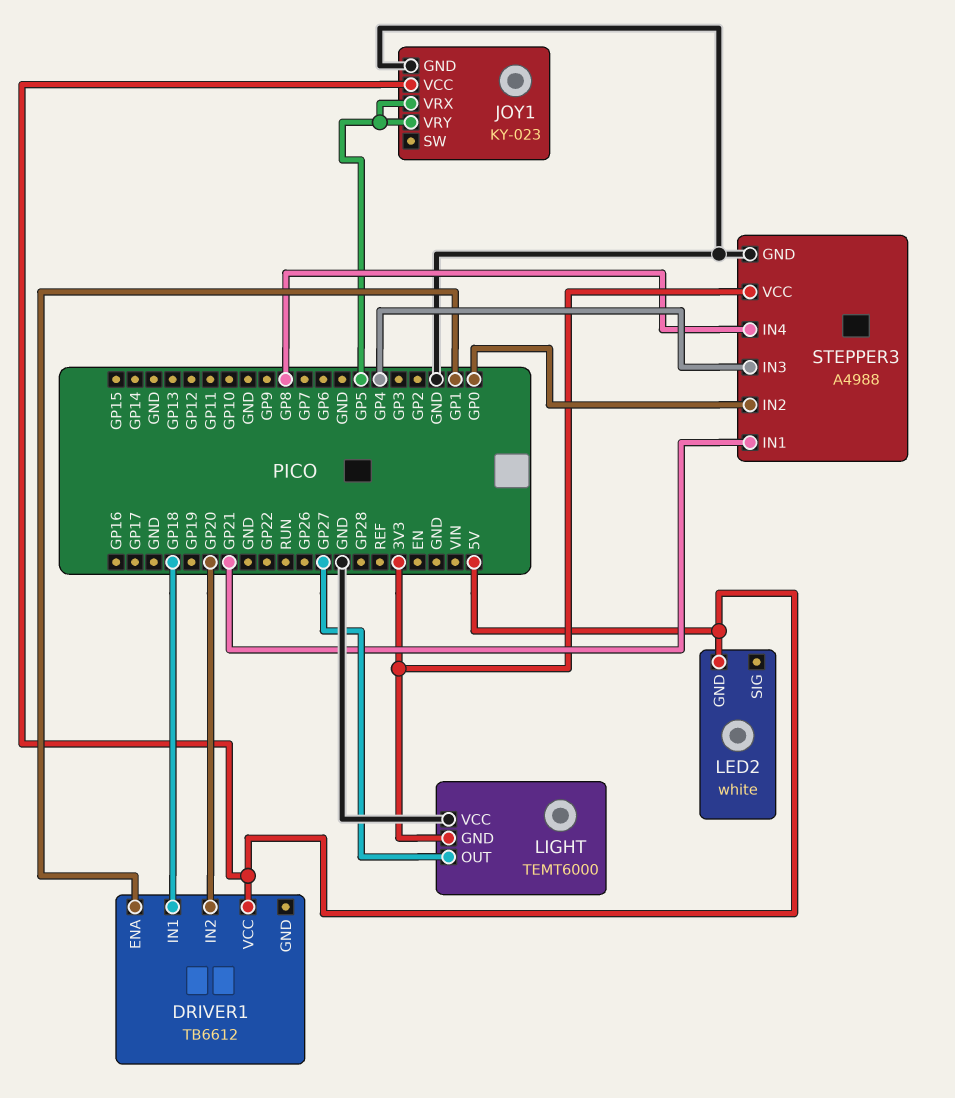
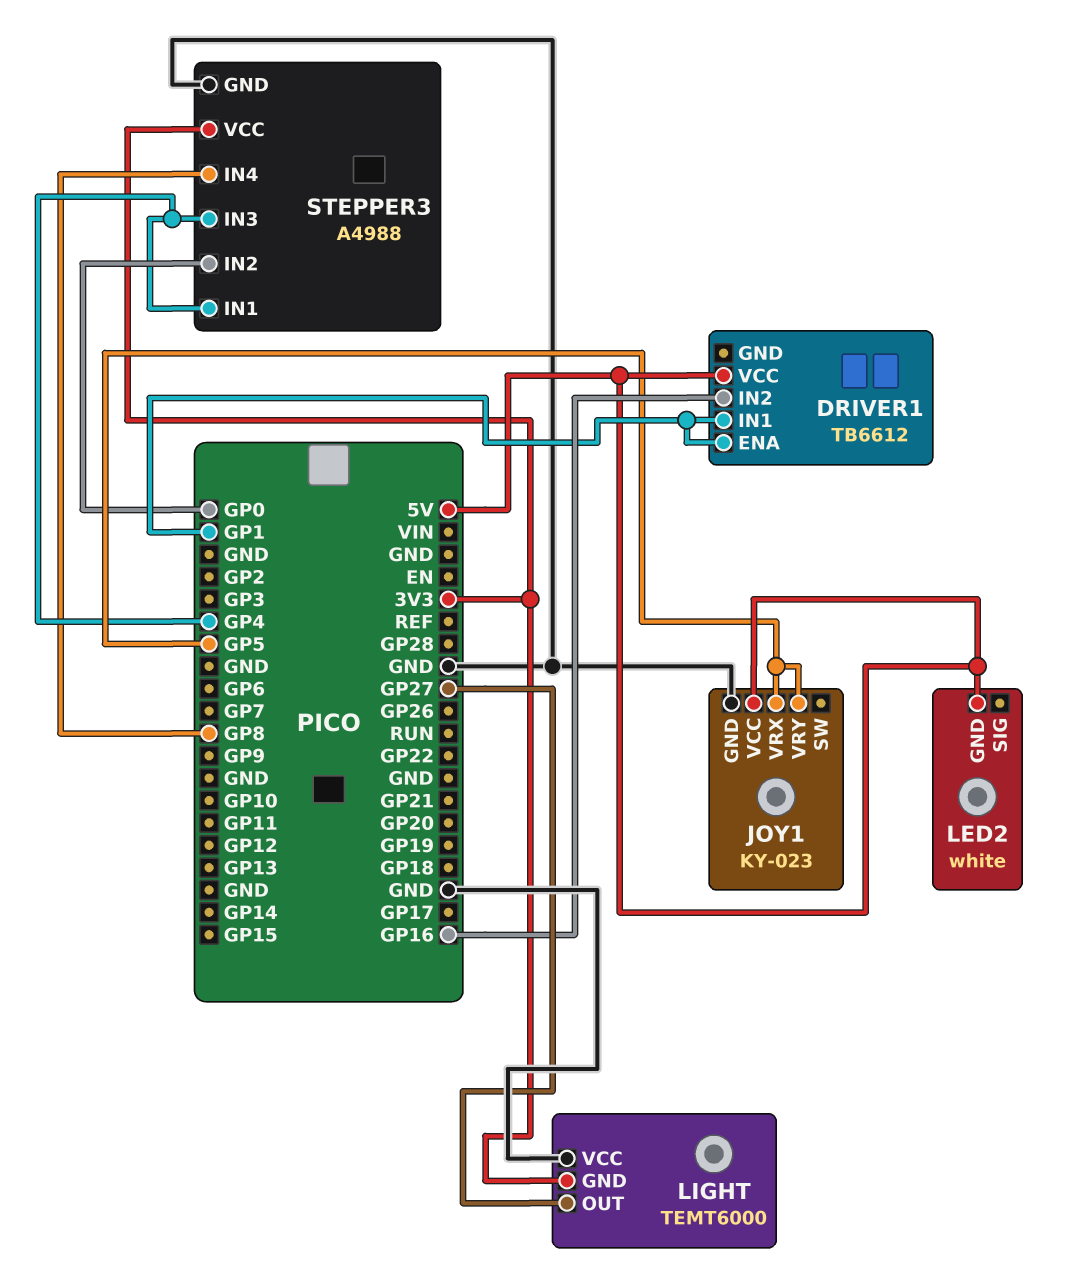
DRIVER1 pin IN1: GP18 -> GP1
DRIVER1 pin IN2: GP20 -> GP16
STEPPER3 pin IN1: GP21 -> GP4

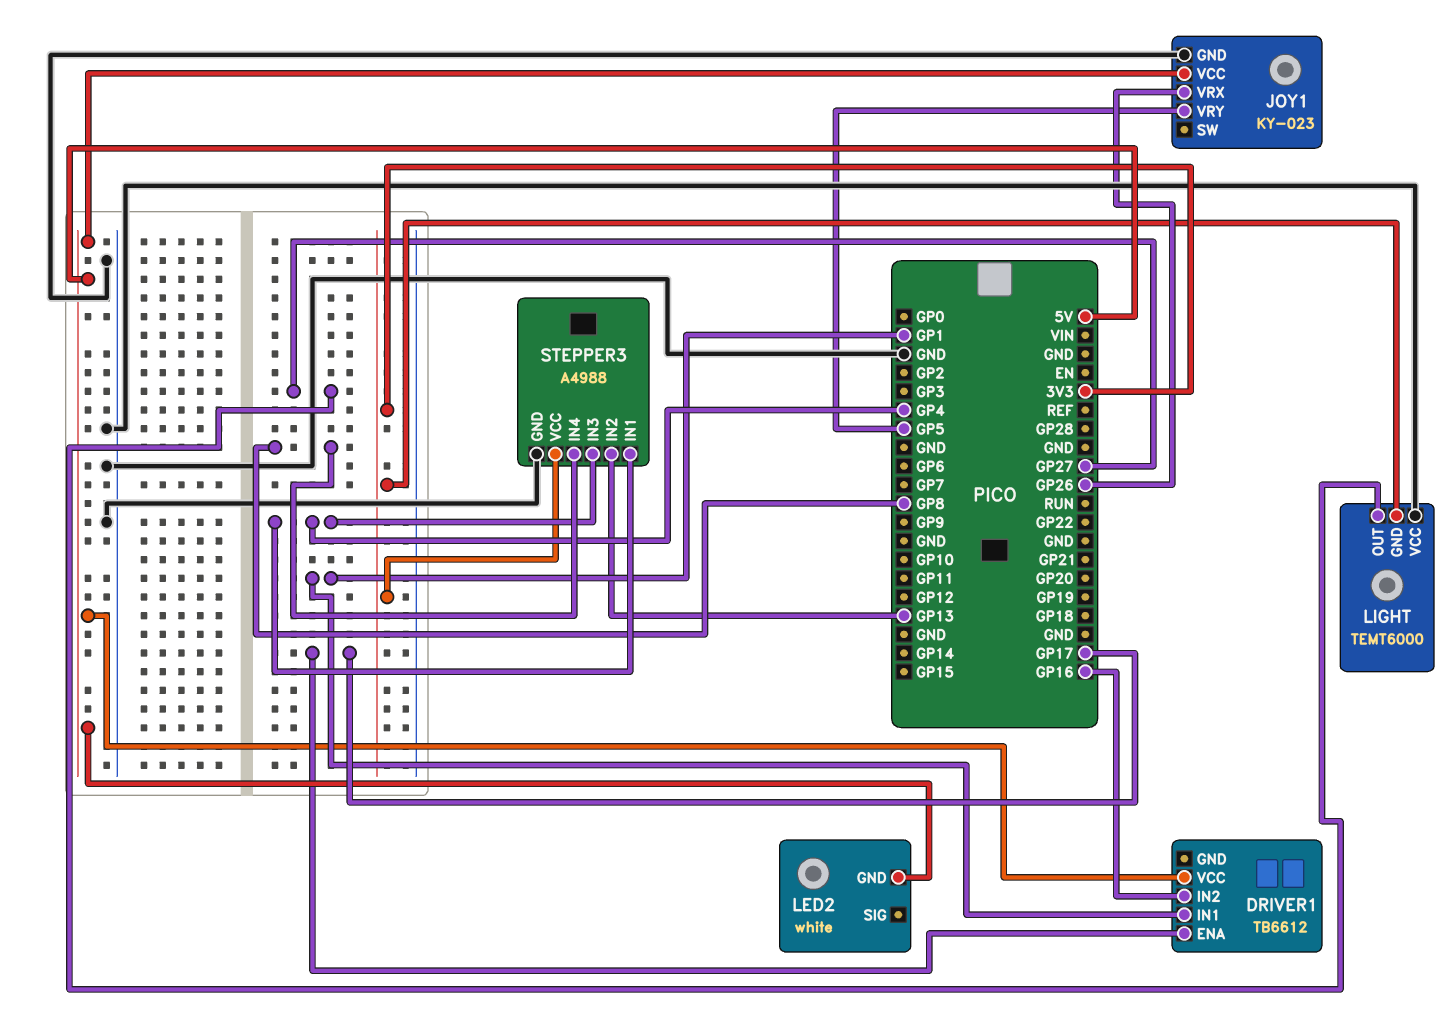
DRIVER1 pin ENA: GP1 -> GP17
JOY1 pin VRX: GP5 -> GP26
STEPPER3 pin IN2: GP0 -> GP13

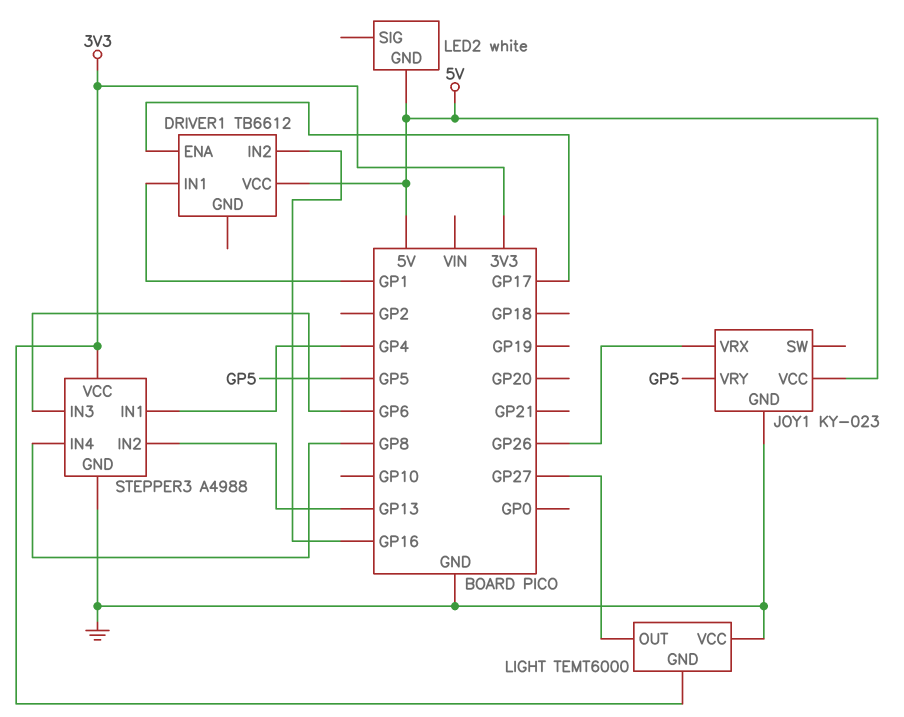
STEPPER3 pin IN3: GP4 -> GP6

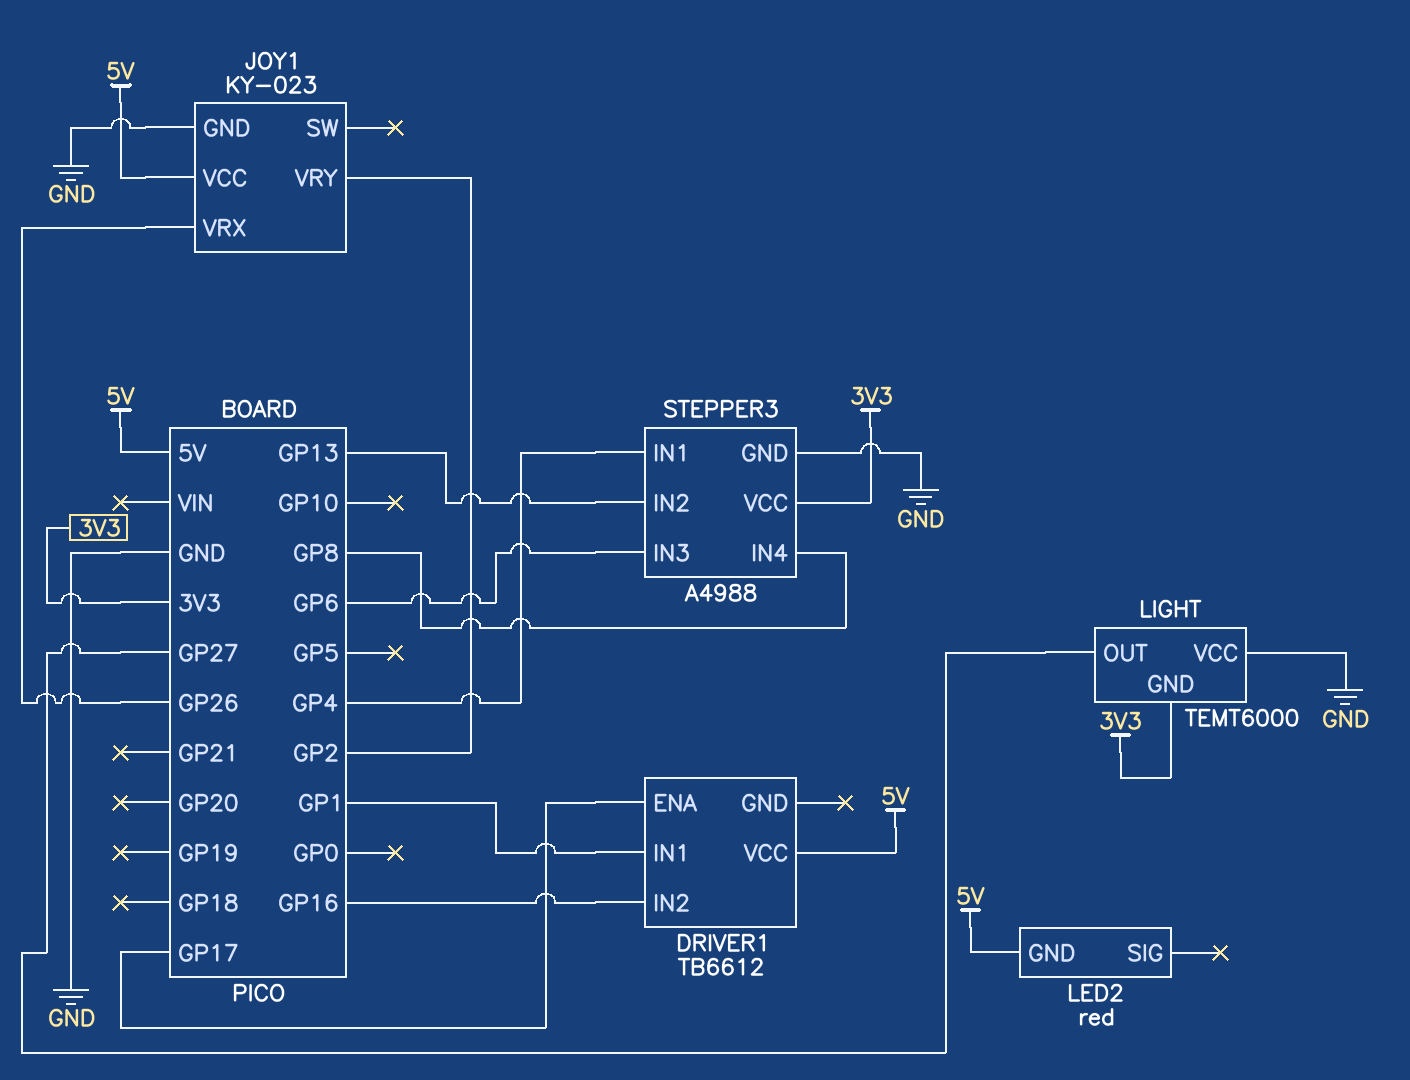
JOY1 pin VRY: GP5 -> GP2
LED2: white -> red

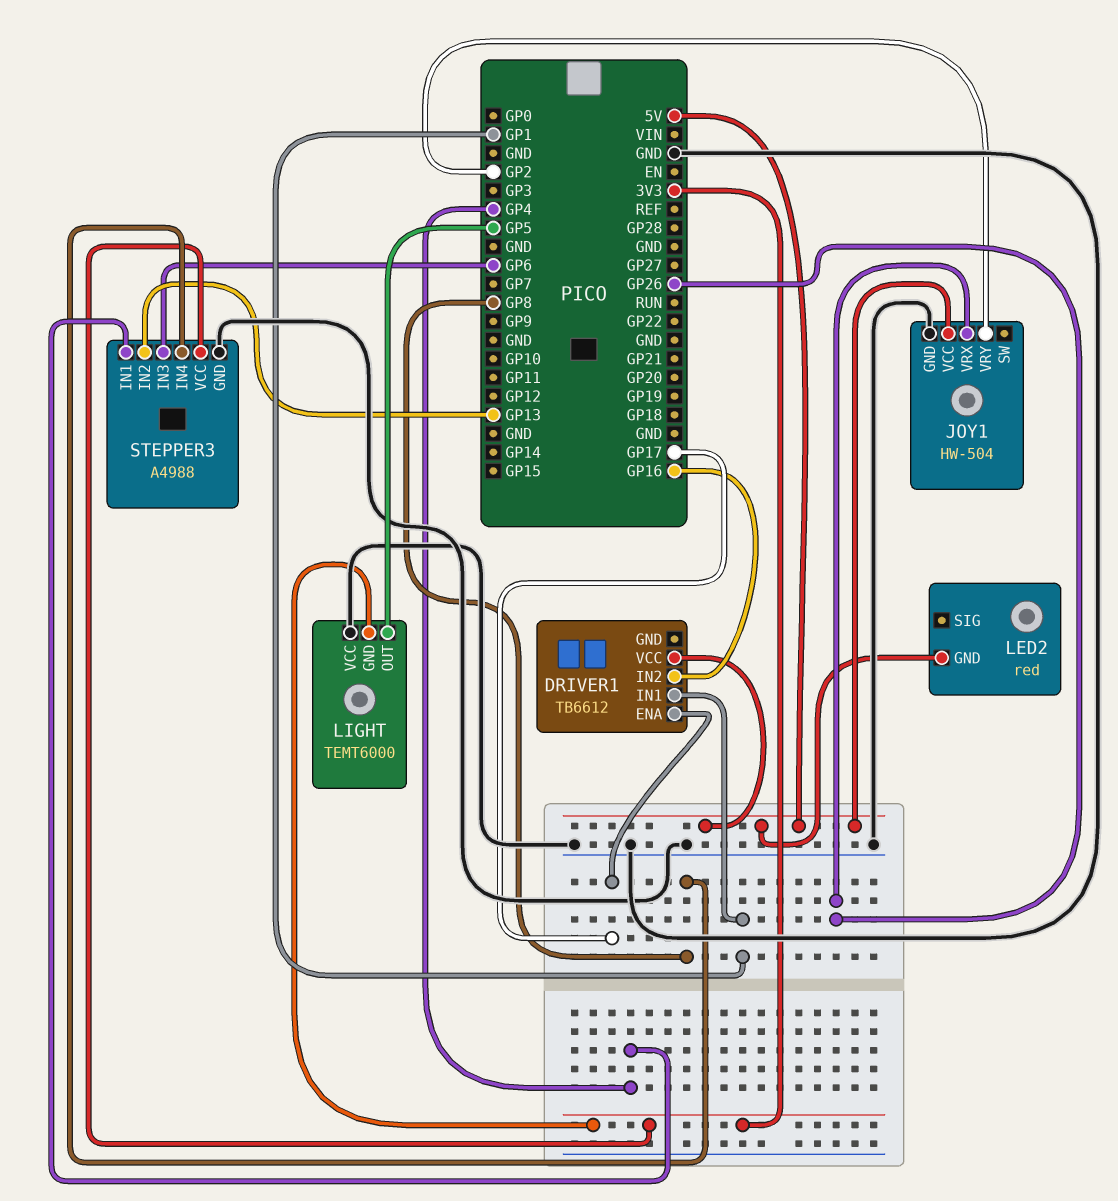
JOY1: KY-023 -> HW-504
LIGHT pin OUT: GP27 -> GP5

